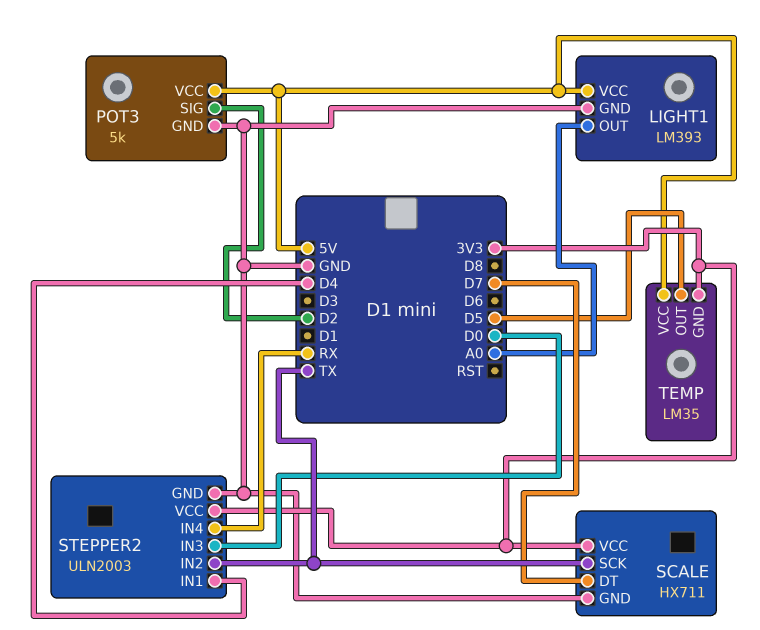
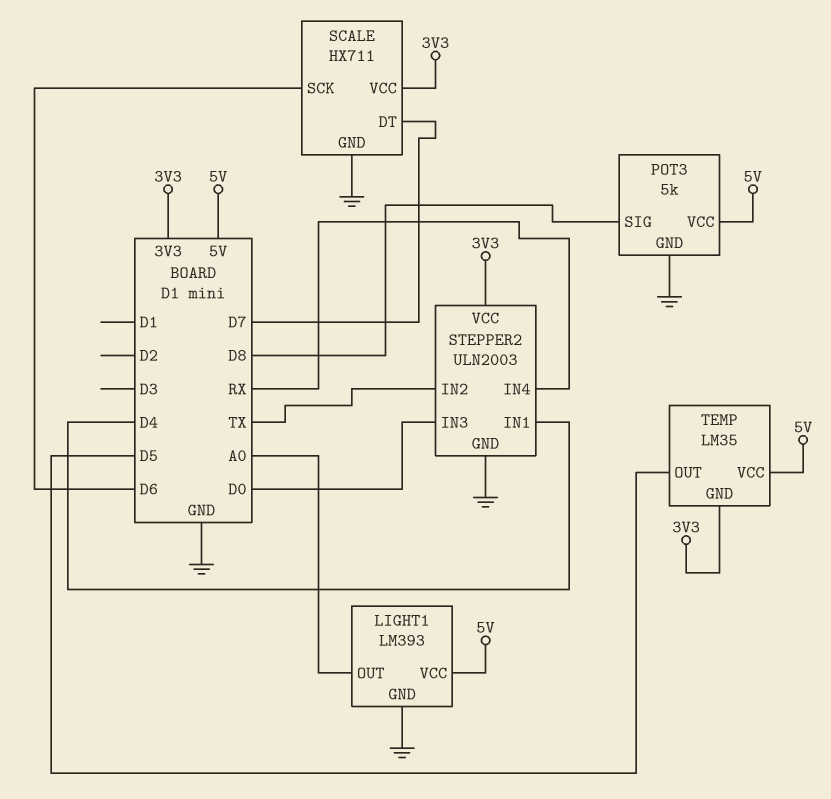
POT3 pin SIG: D2 -> D8
SCALE pin SCK: TX -> D6

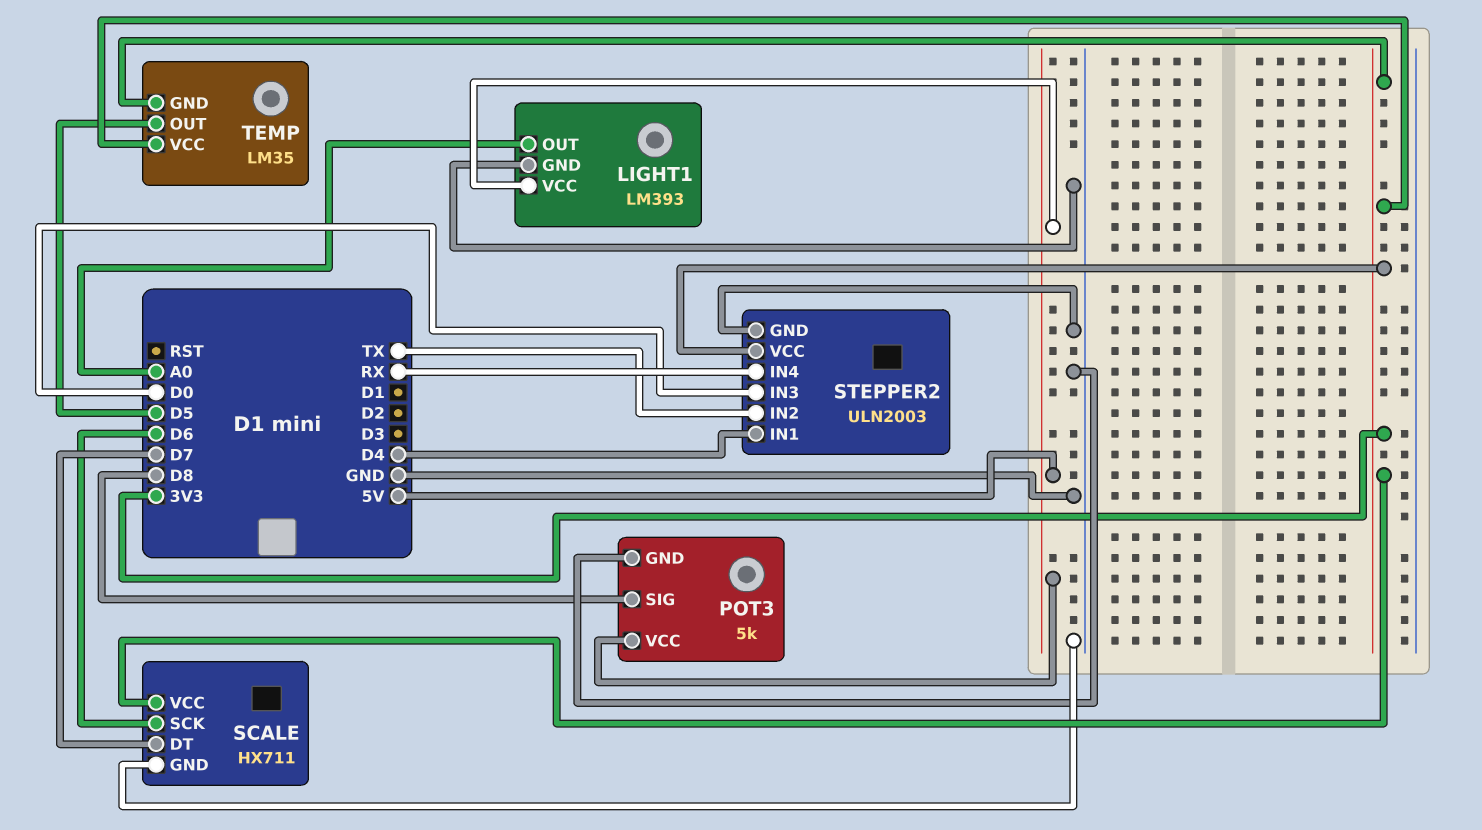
TEMP pin VCC: 5V -> 3V3

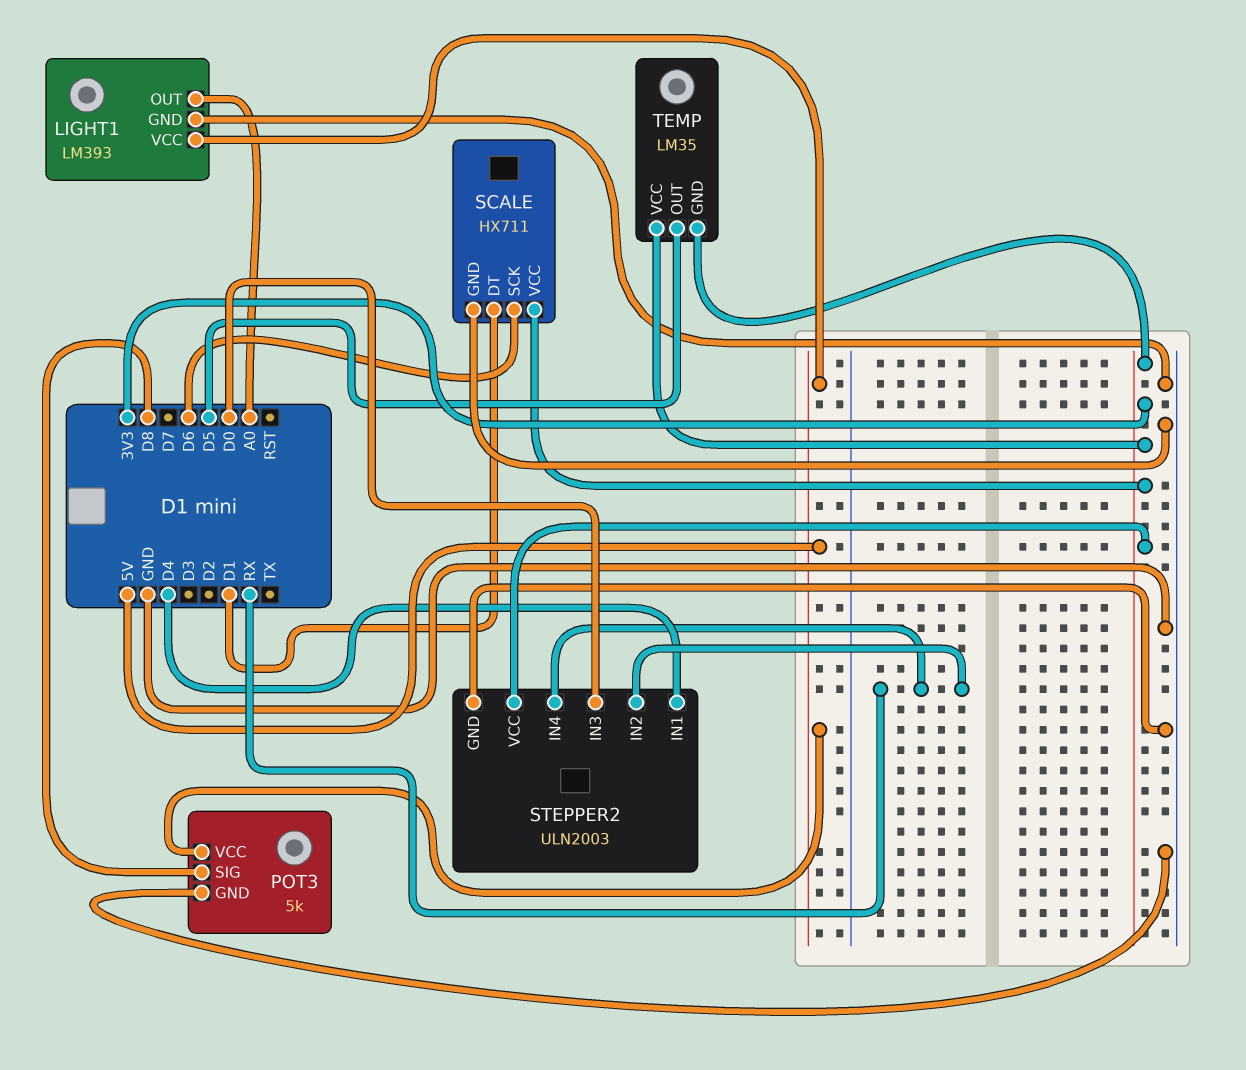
SCALE pin DT: D7 -> D1
STEPPER2 pin IN2: TX -> RX

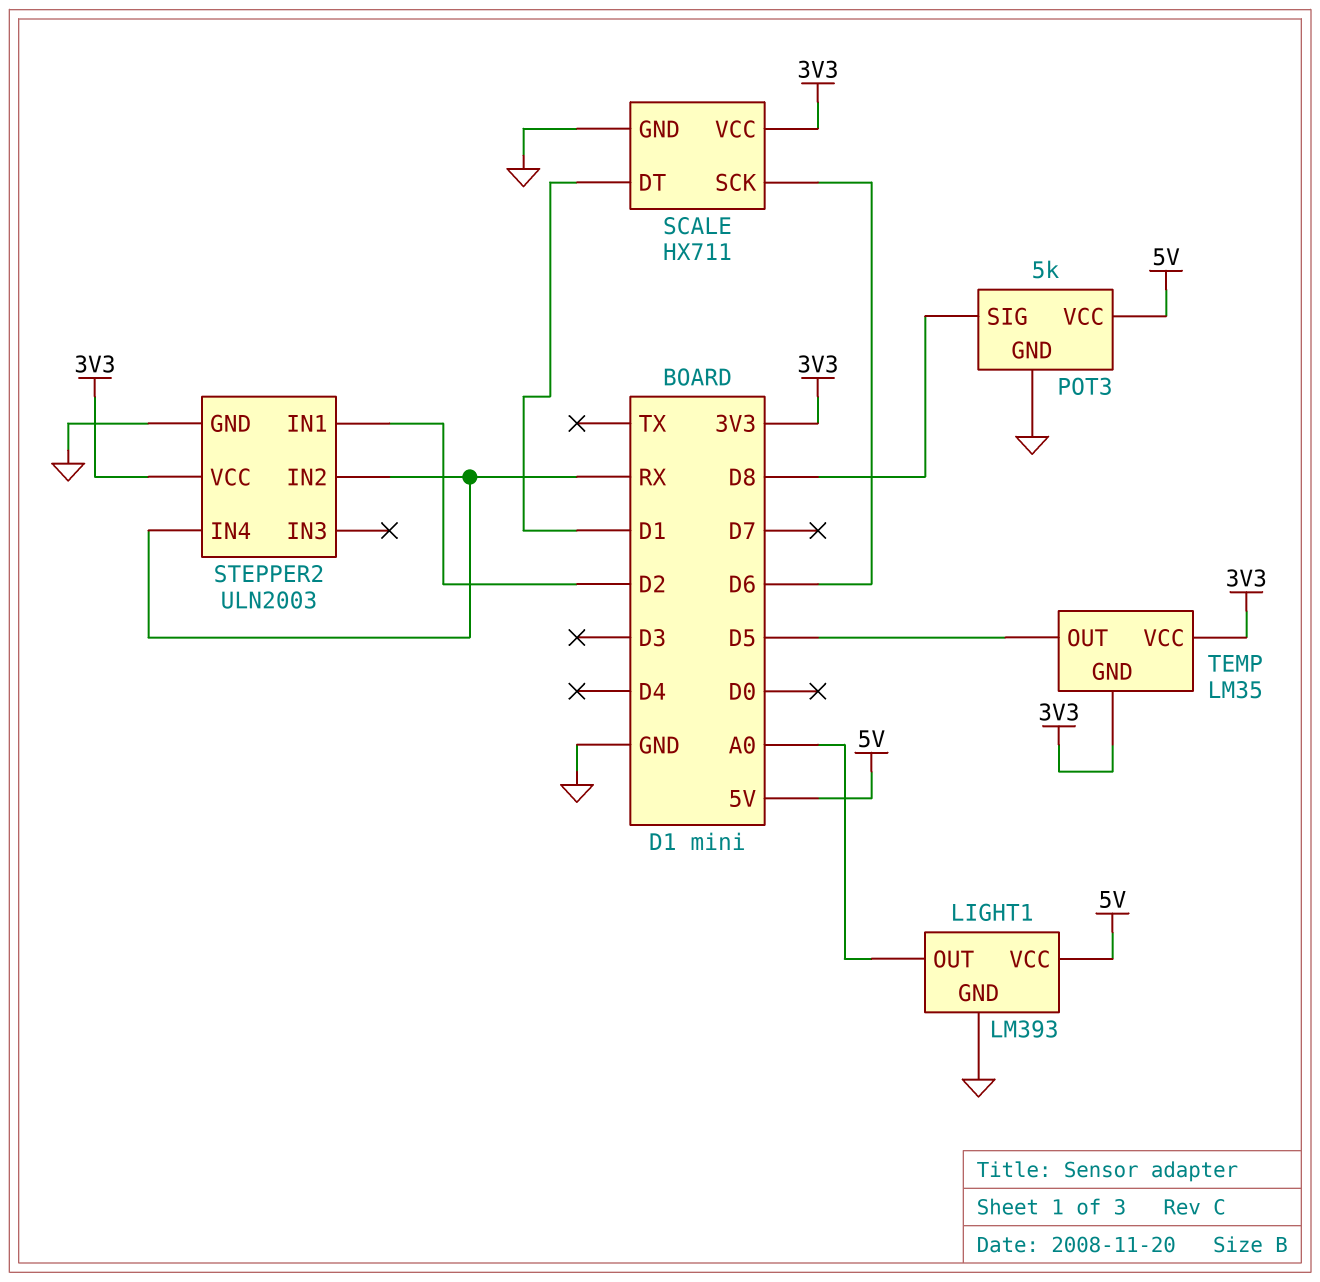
STEPPER2 pin IN1: D4 -> D2
STEPPER2 pin IN3: D0 -> none

